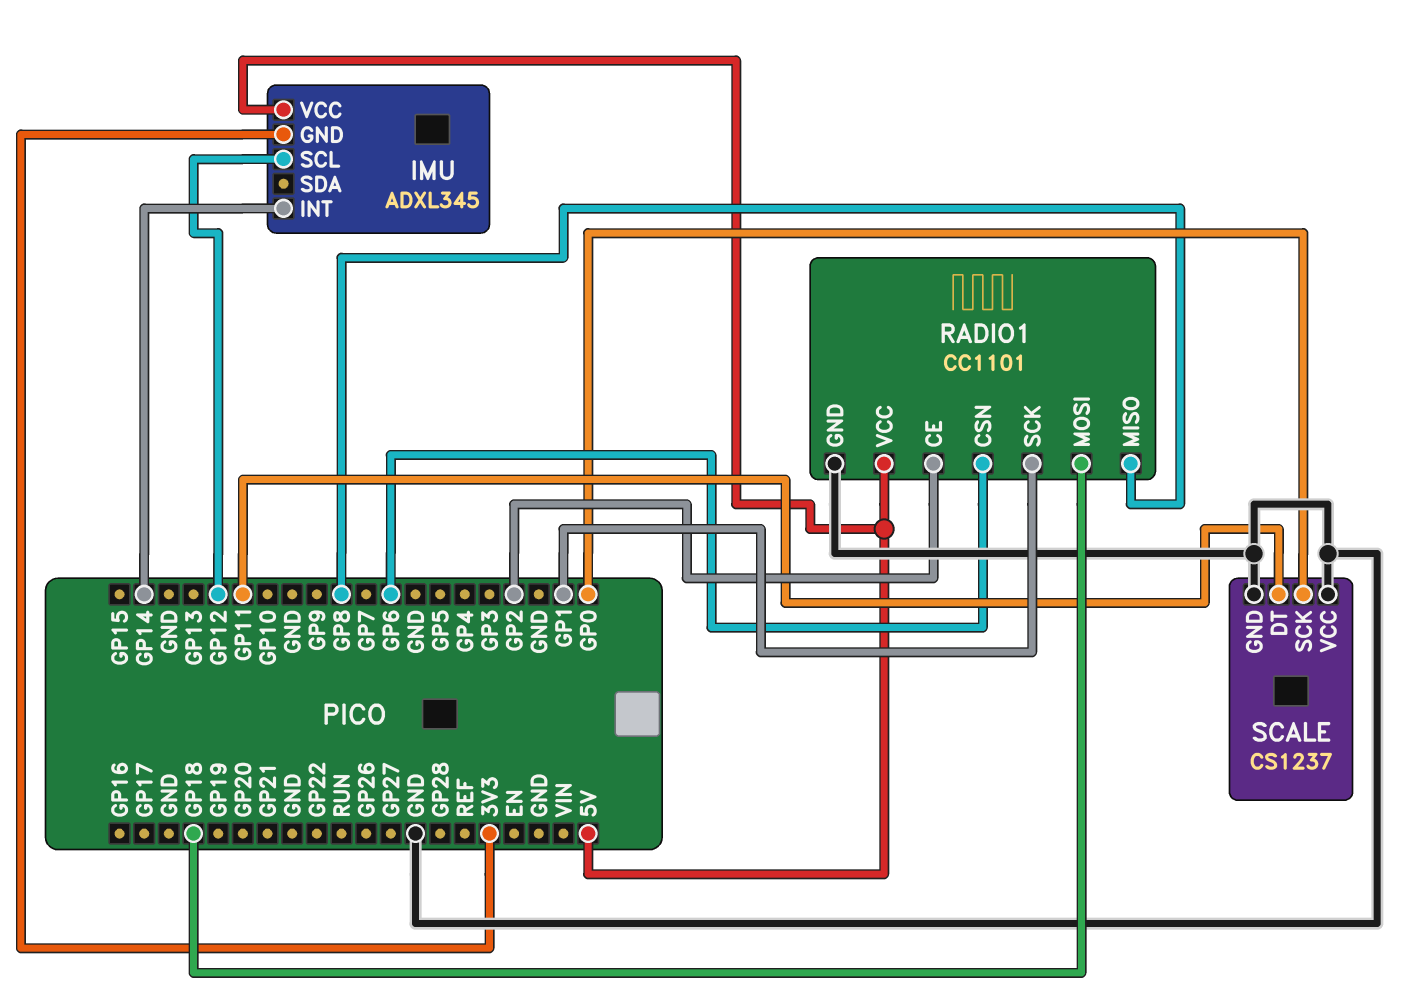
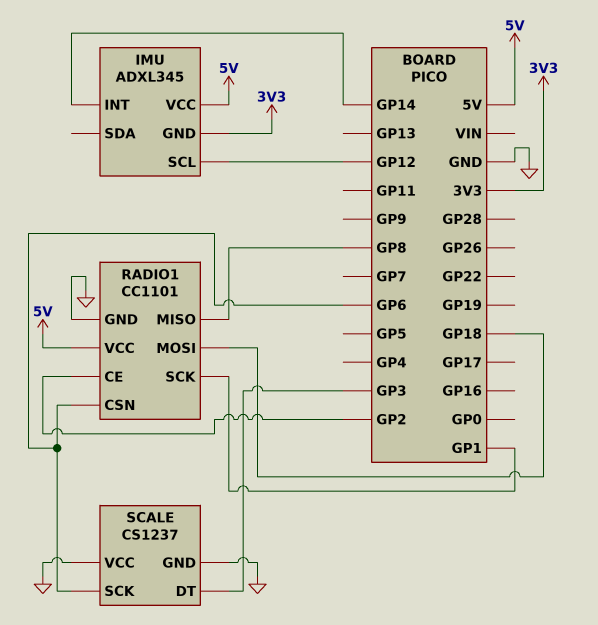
SCALE pin DT: GP11 -> GP3
SCALE pin SCK: GP0 -> GP6

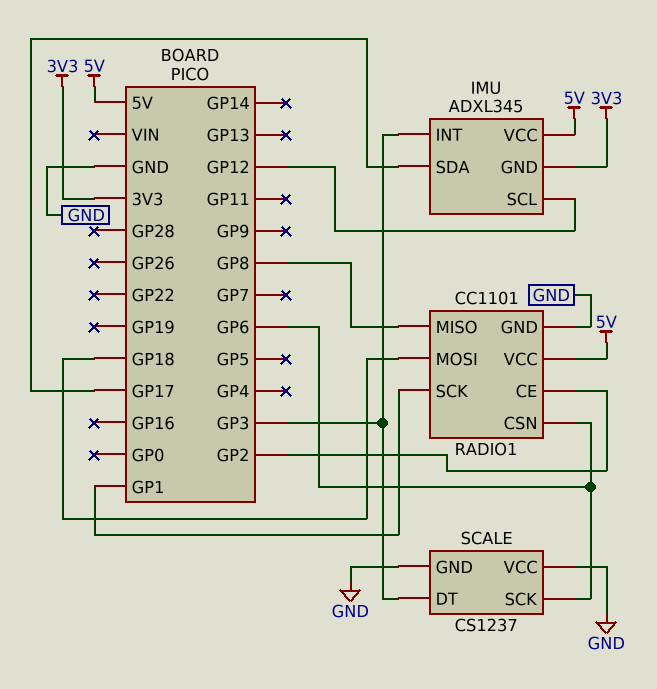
IMU pin INT: GP14 -> GP3
IMU pin SDA: none -> GP17

